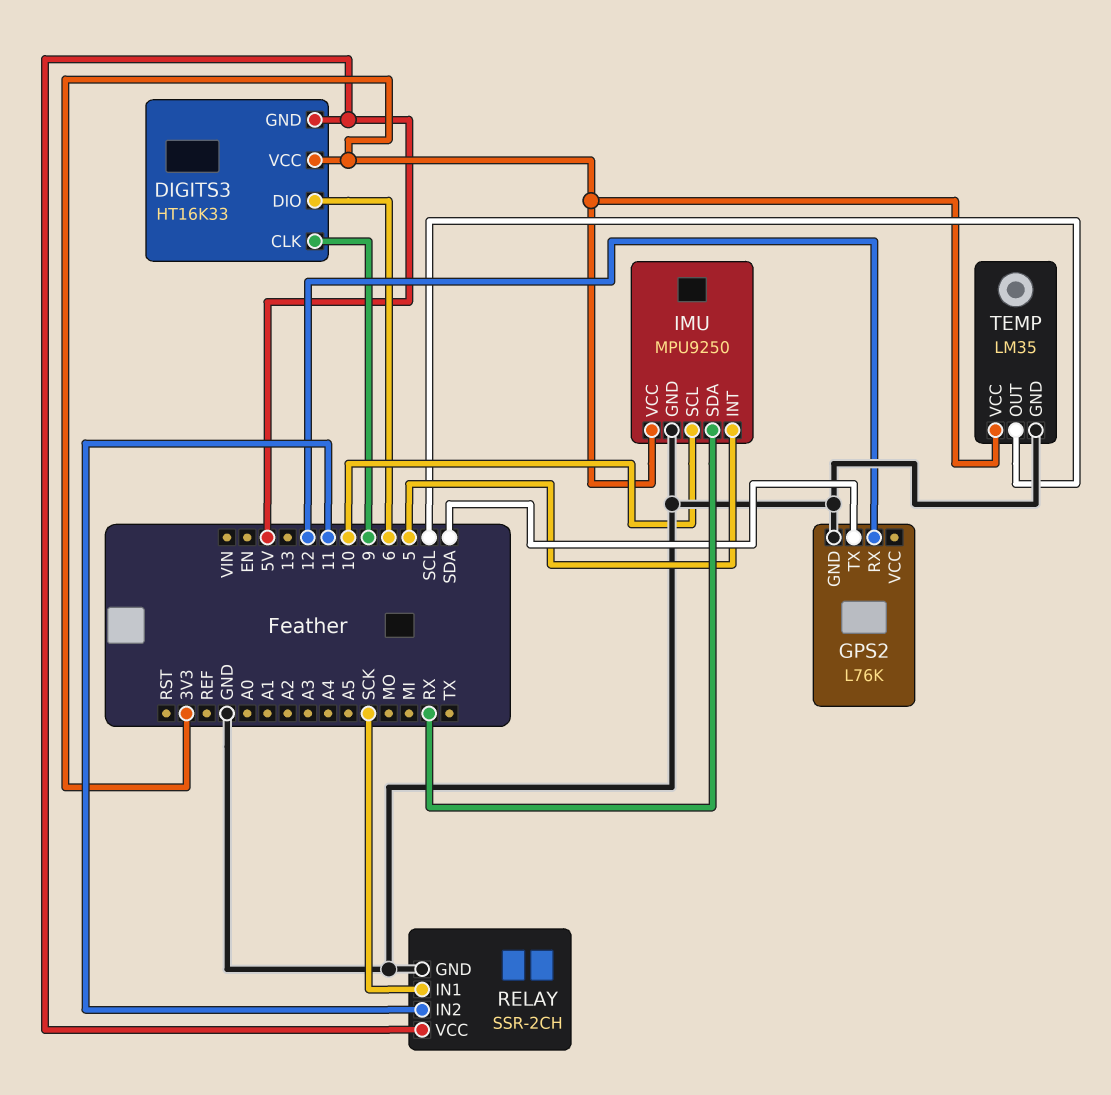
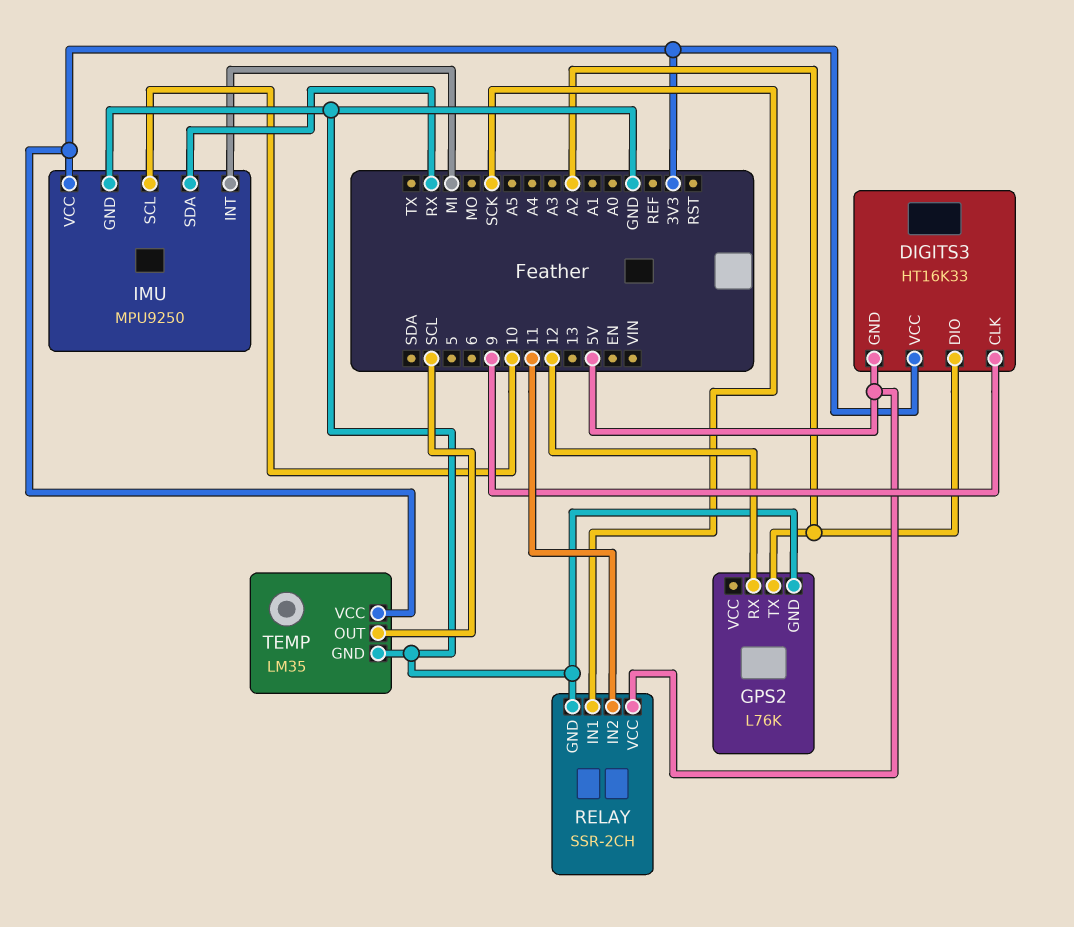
DIGITS3 pin DIO: 6 -> A2
GPS2 pin TX: SDA -> A2
IMU pin INT: 5 -> MI

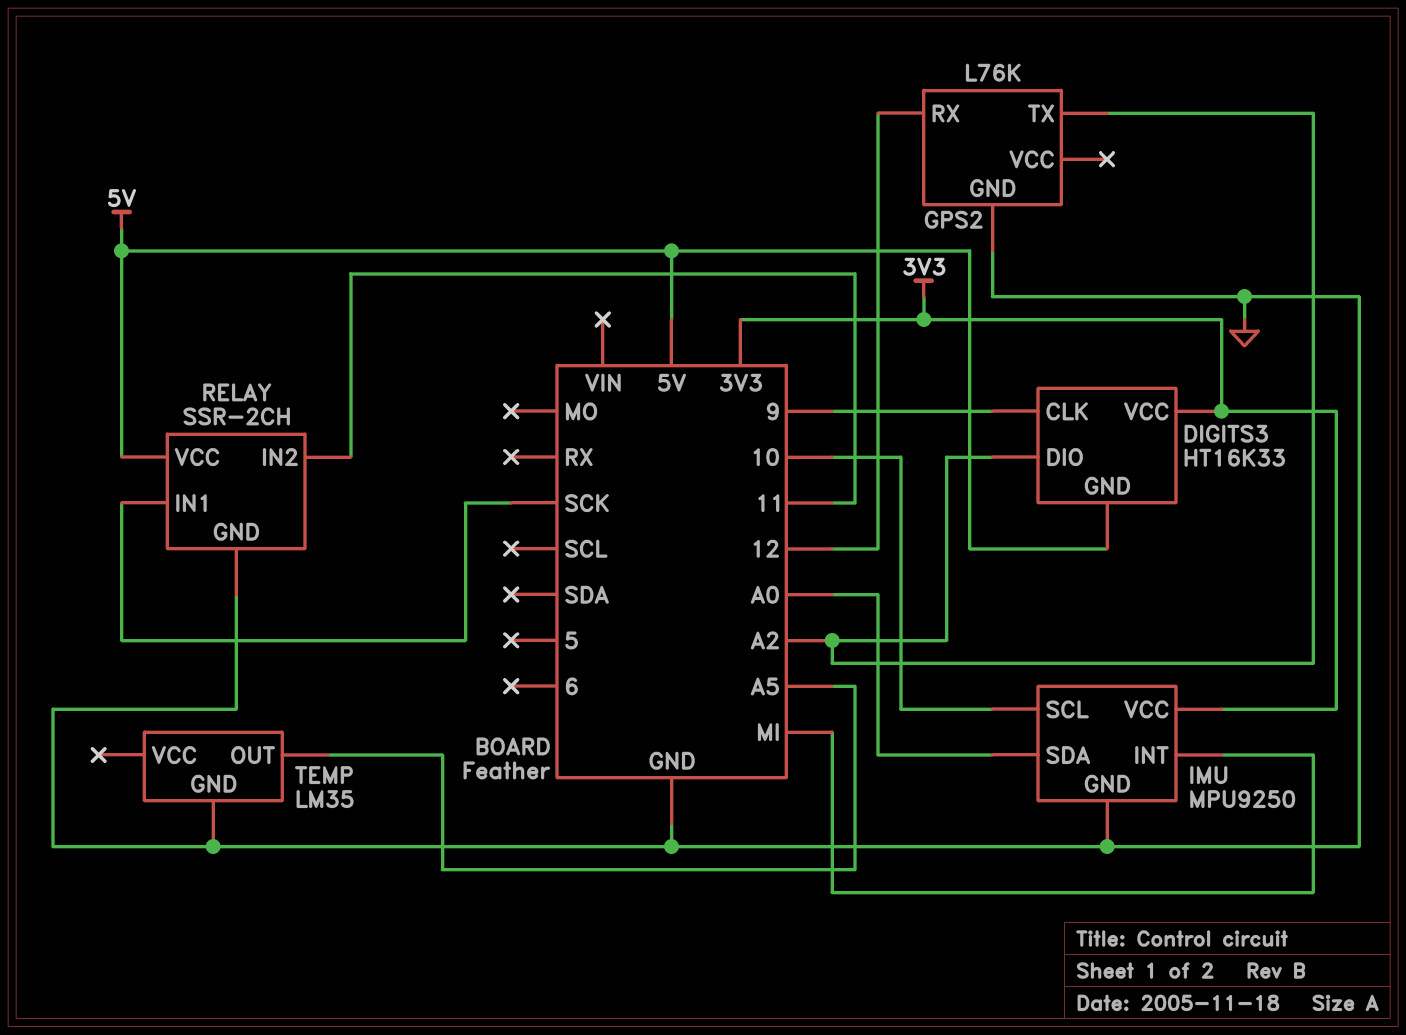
IMU pin SDA: RX -> A0
TEMP pin OUT: SCL -> A5
TEMP pin VCC: 3V3 -> none

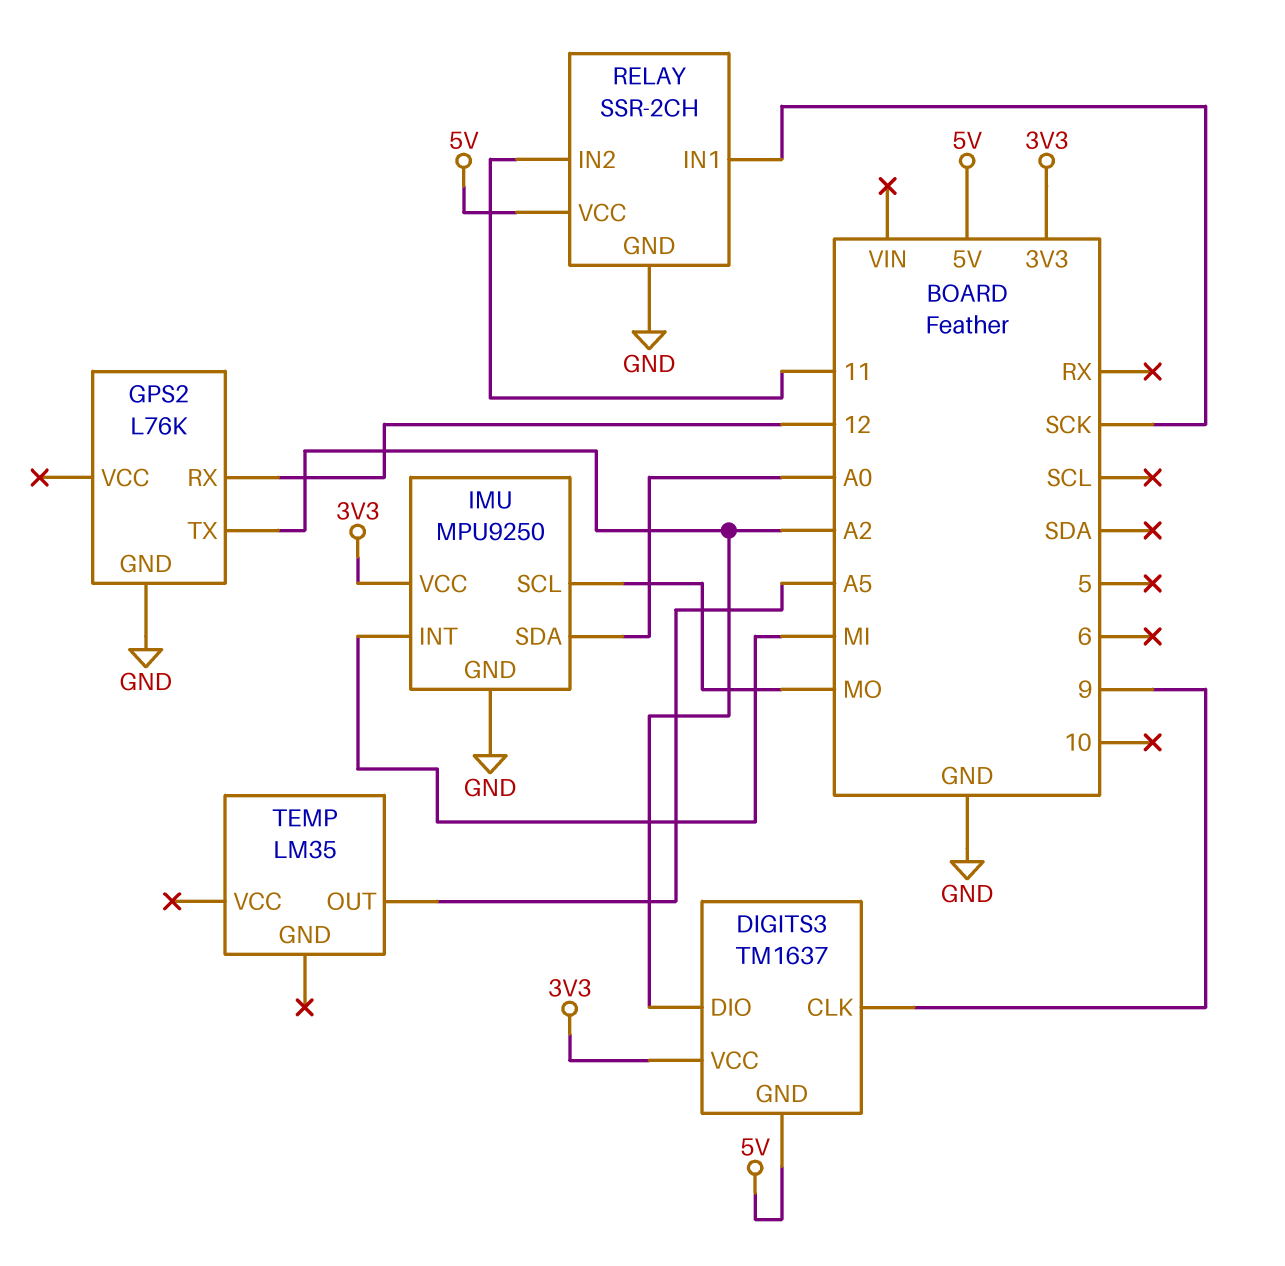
DIGITS3: HT16K33 -> TM1637
IMU pin SCL: 10 -> MO
TEMP pin GND: GND -> none

